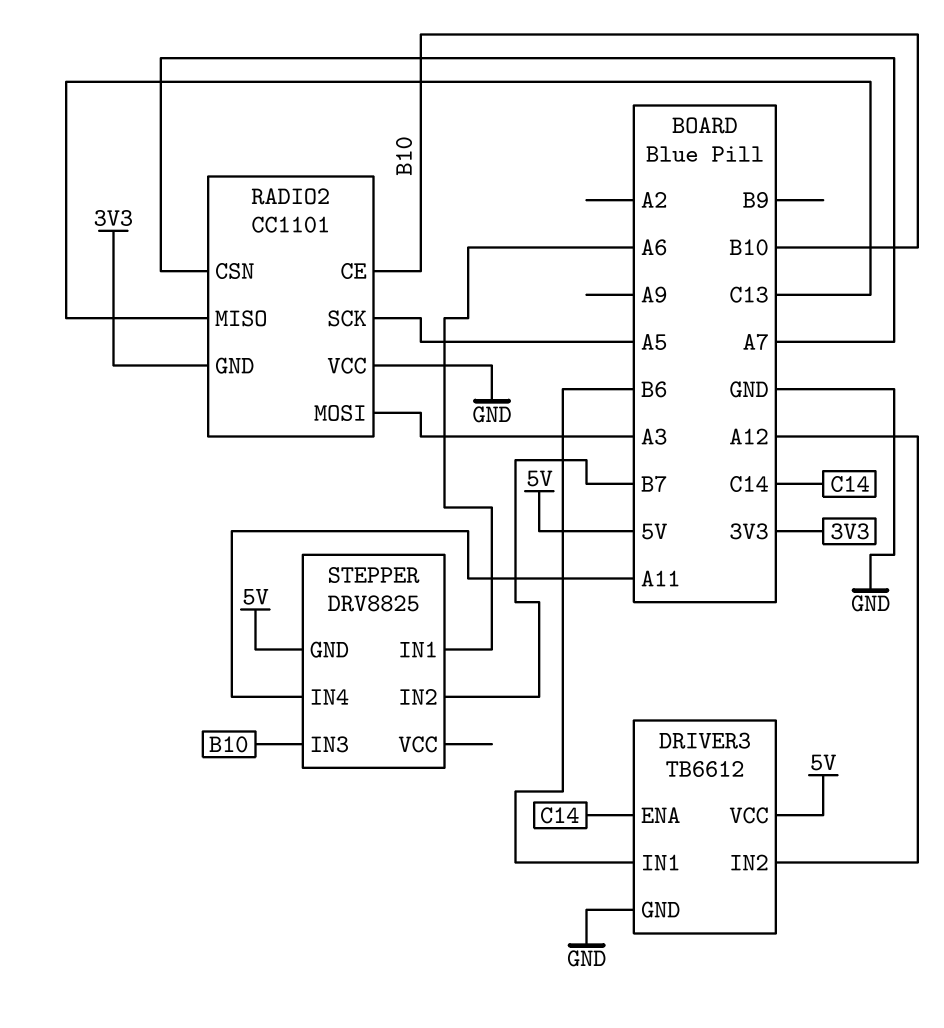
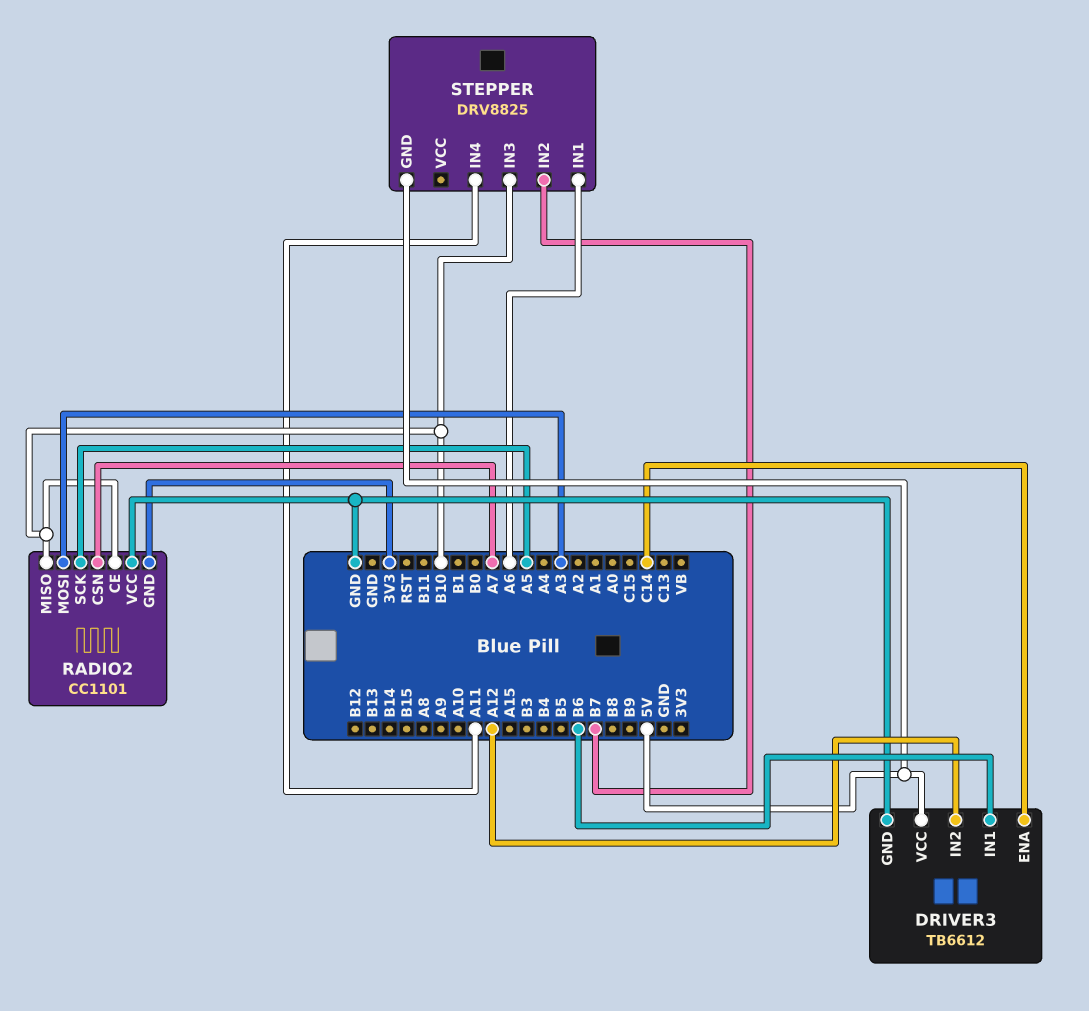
RADIO2 pin MISO: C13 -> B10

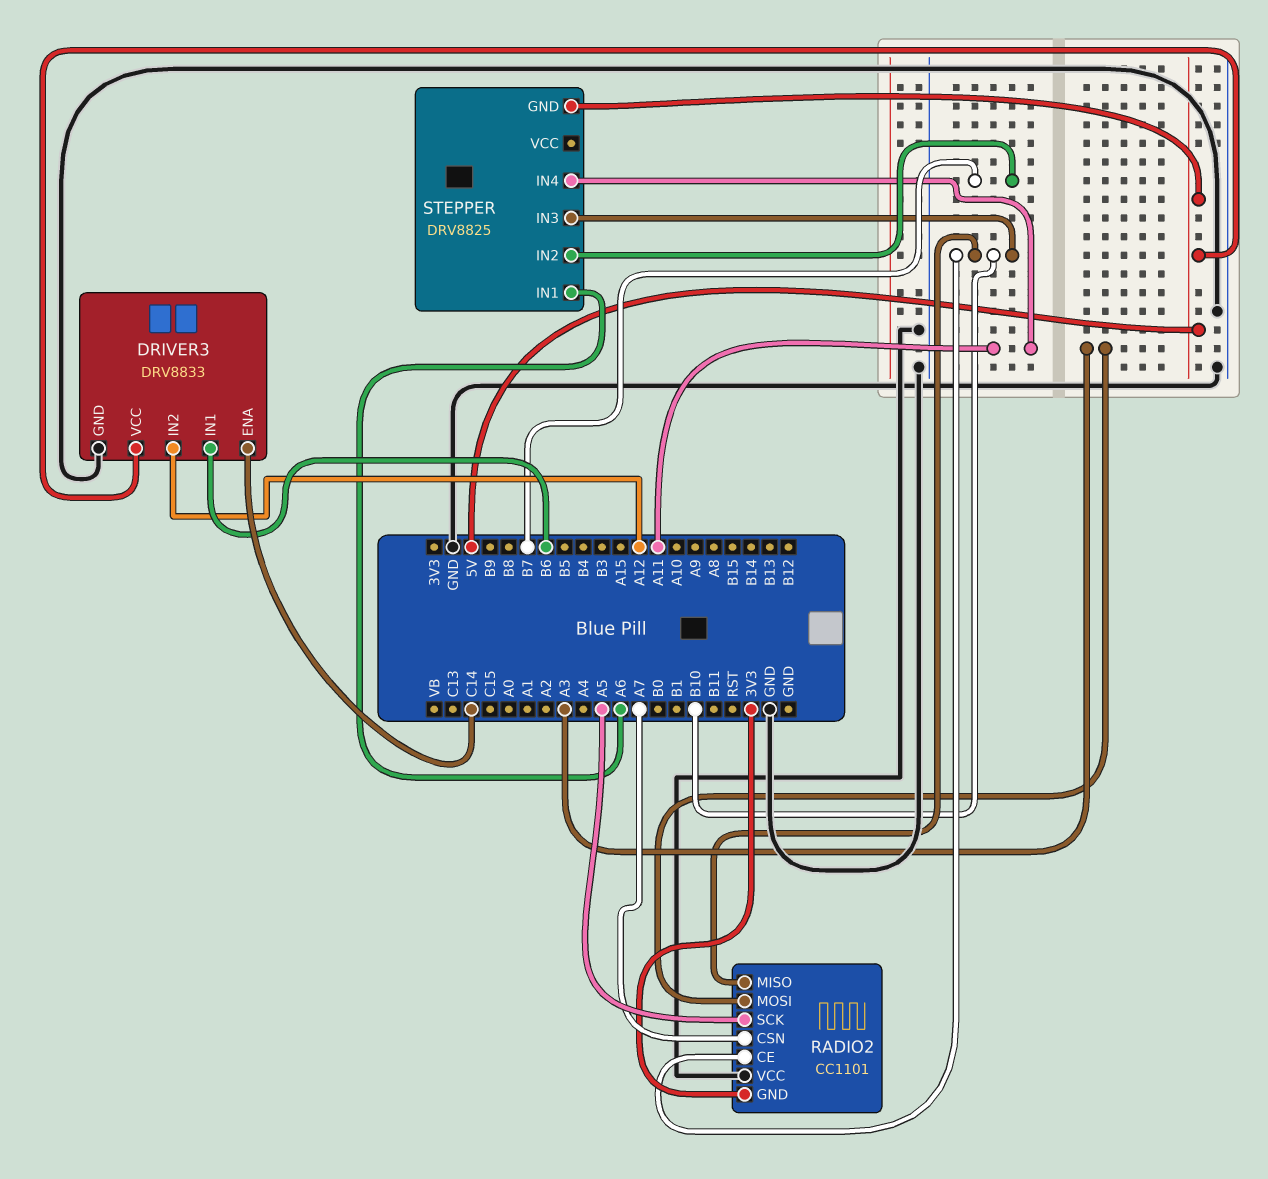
DRIVER3: TB6612 -> DRV8833

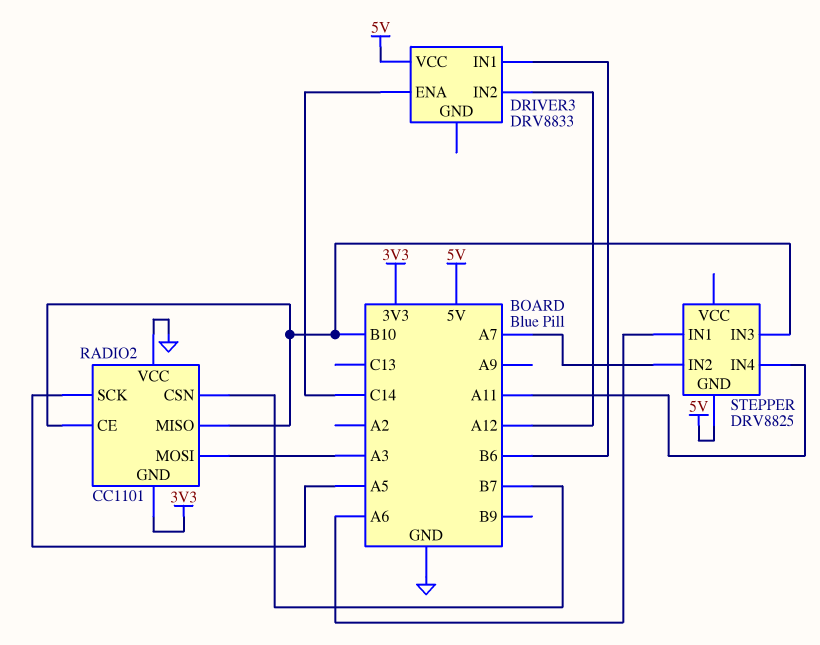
DRIVER3 pin GND: GND -> none
RADIO2 pin CSN: A7 -> B7
STEPPER pin IN2: B7 -> A7

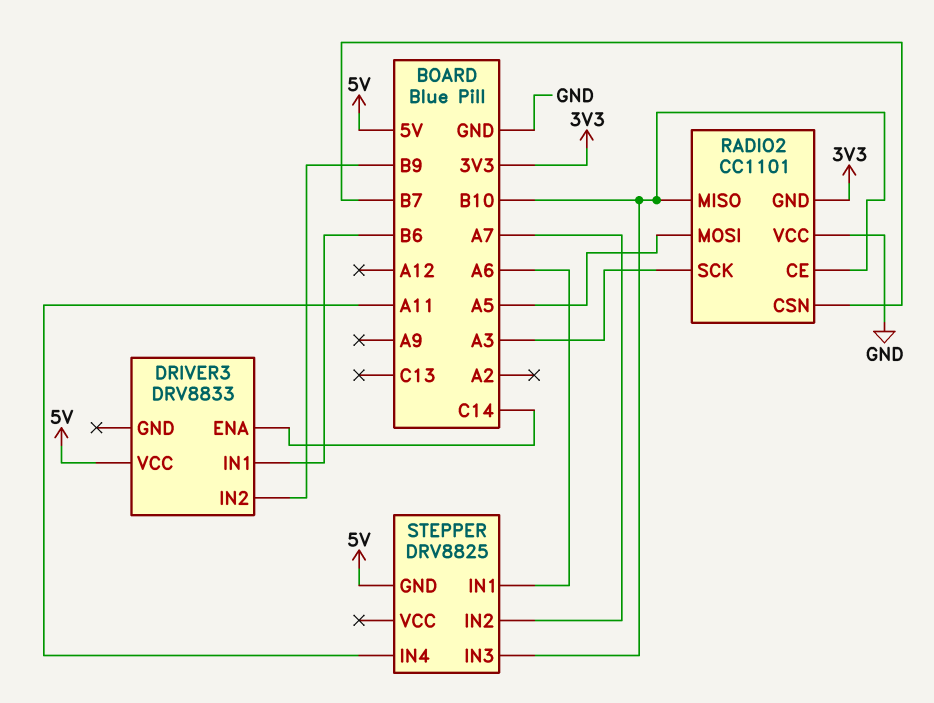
DRIVER3 pin IN2: A12 -> B9
RADIO2 pin MOSI: A3 -> A5
RADIO2 pin SCK: A5 -> A3

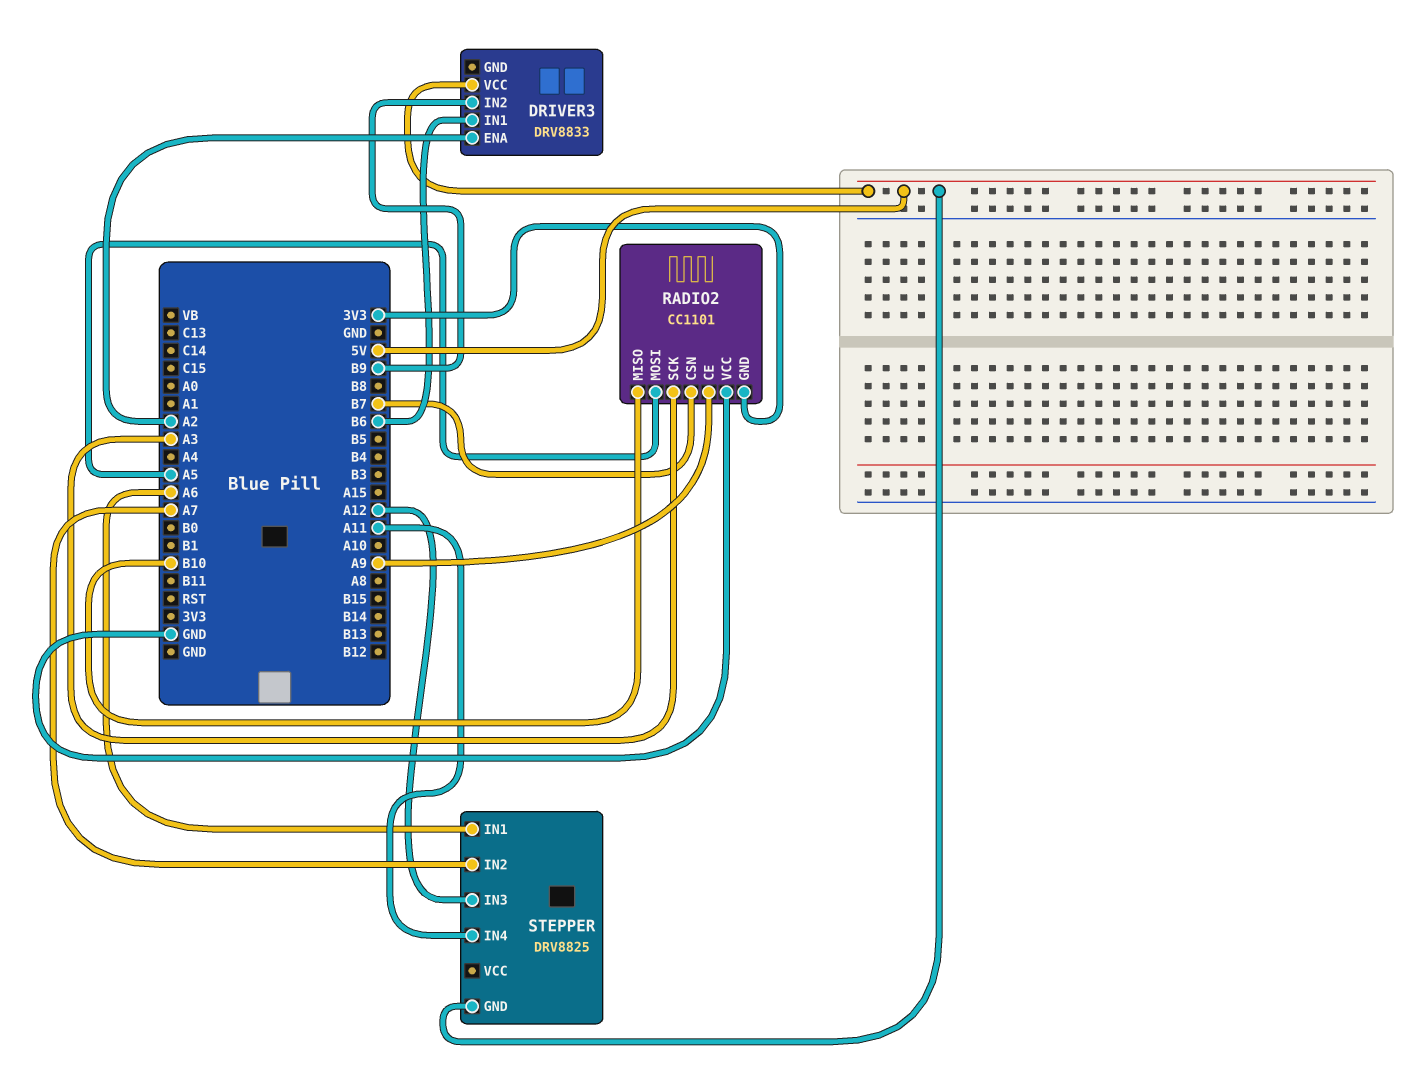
DRIVER3 pin ENA: C14 -> A2
RADIO2 pin CE: B10 -> A9
STEPPER pin IN3: B10 -> A12

